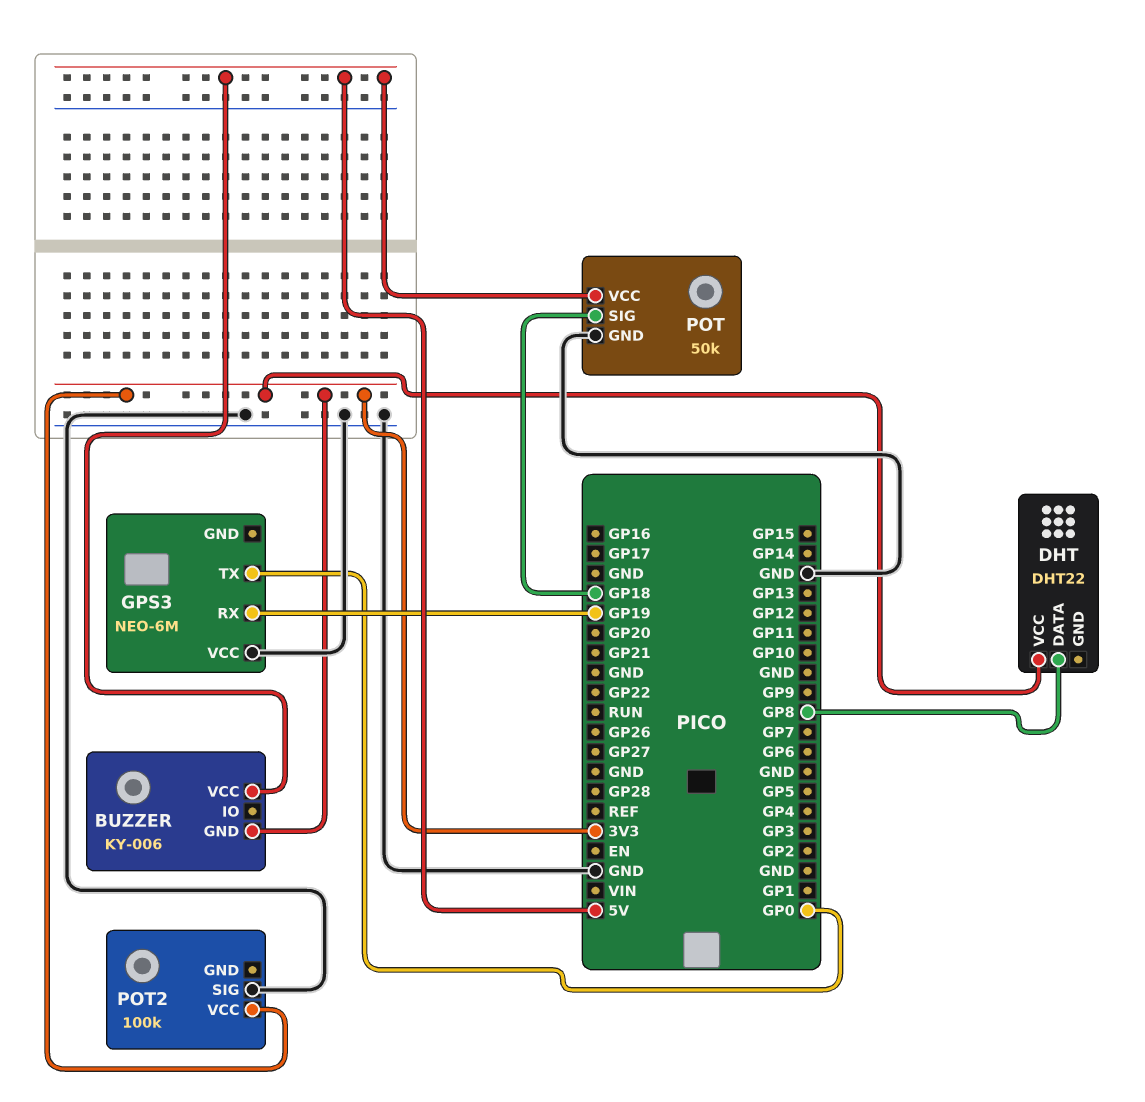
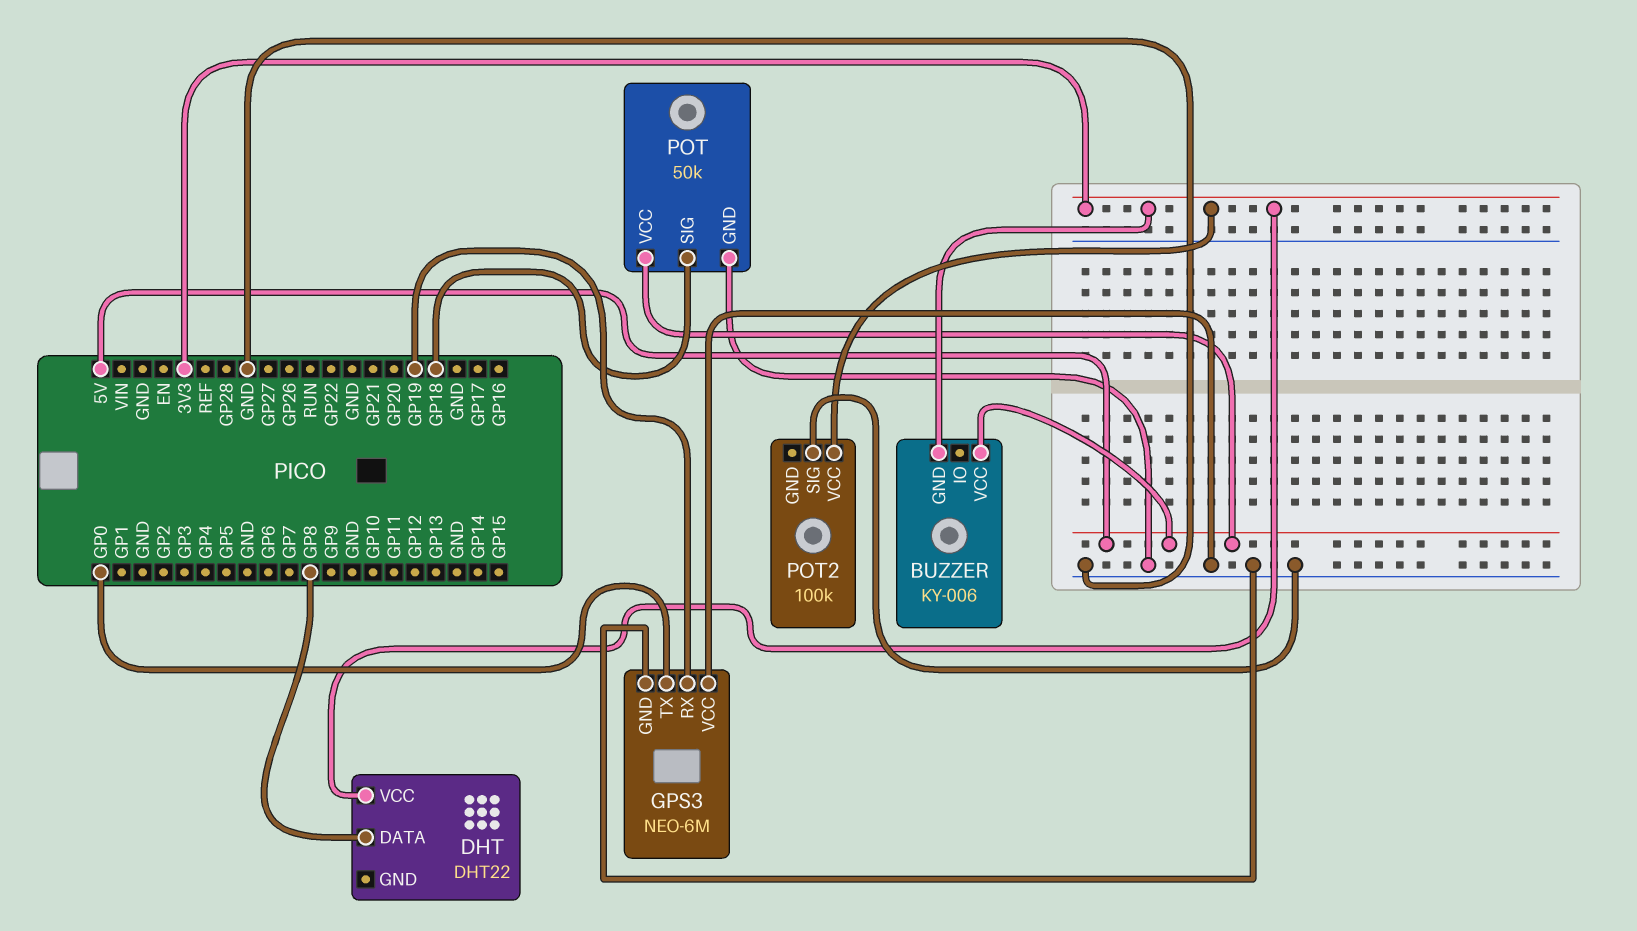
GPS3 pin GND: none -> GND

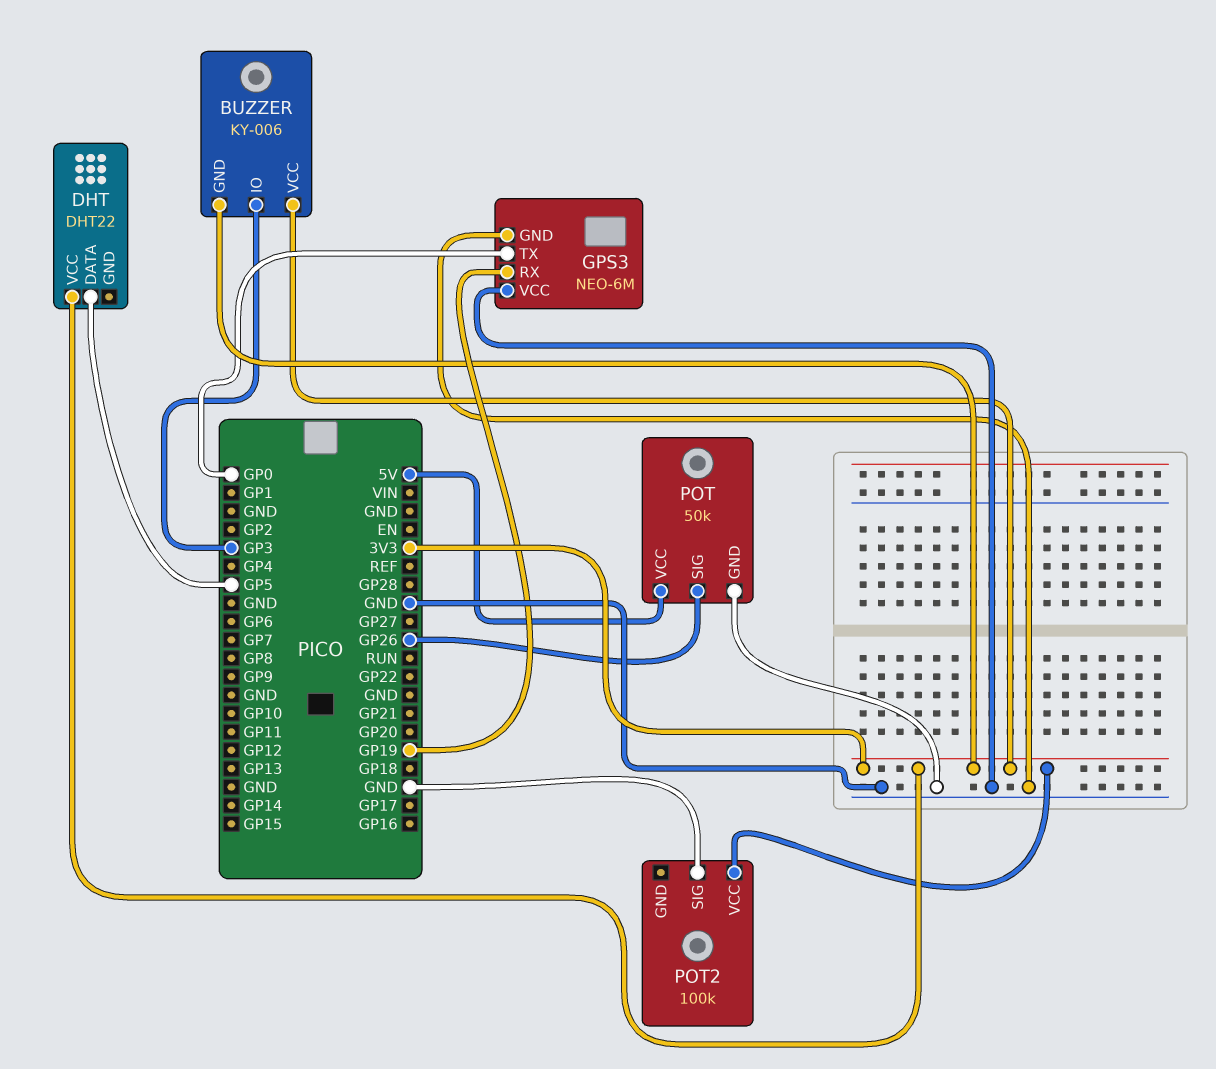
BUZZER pin IO: none -> GP3
BUZZER pin VCC: 5V -> 3V3
DHT pin DATA: GP8 -> GP5
POT pin SIG: GP18 -> GP26

